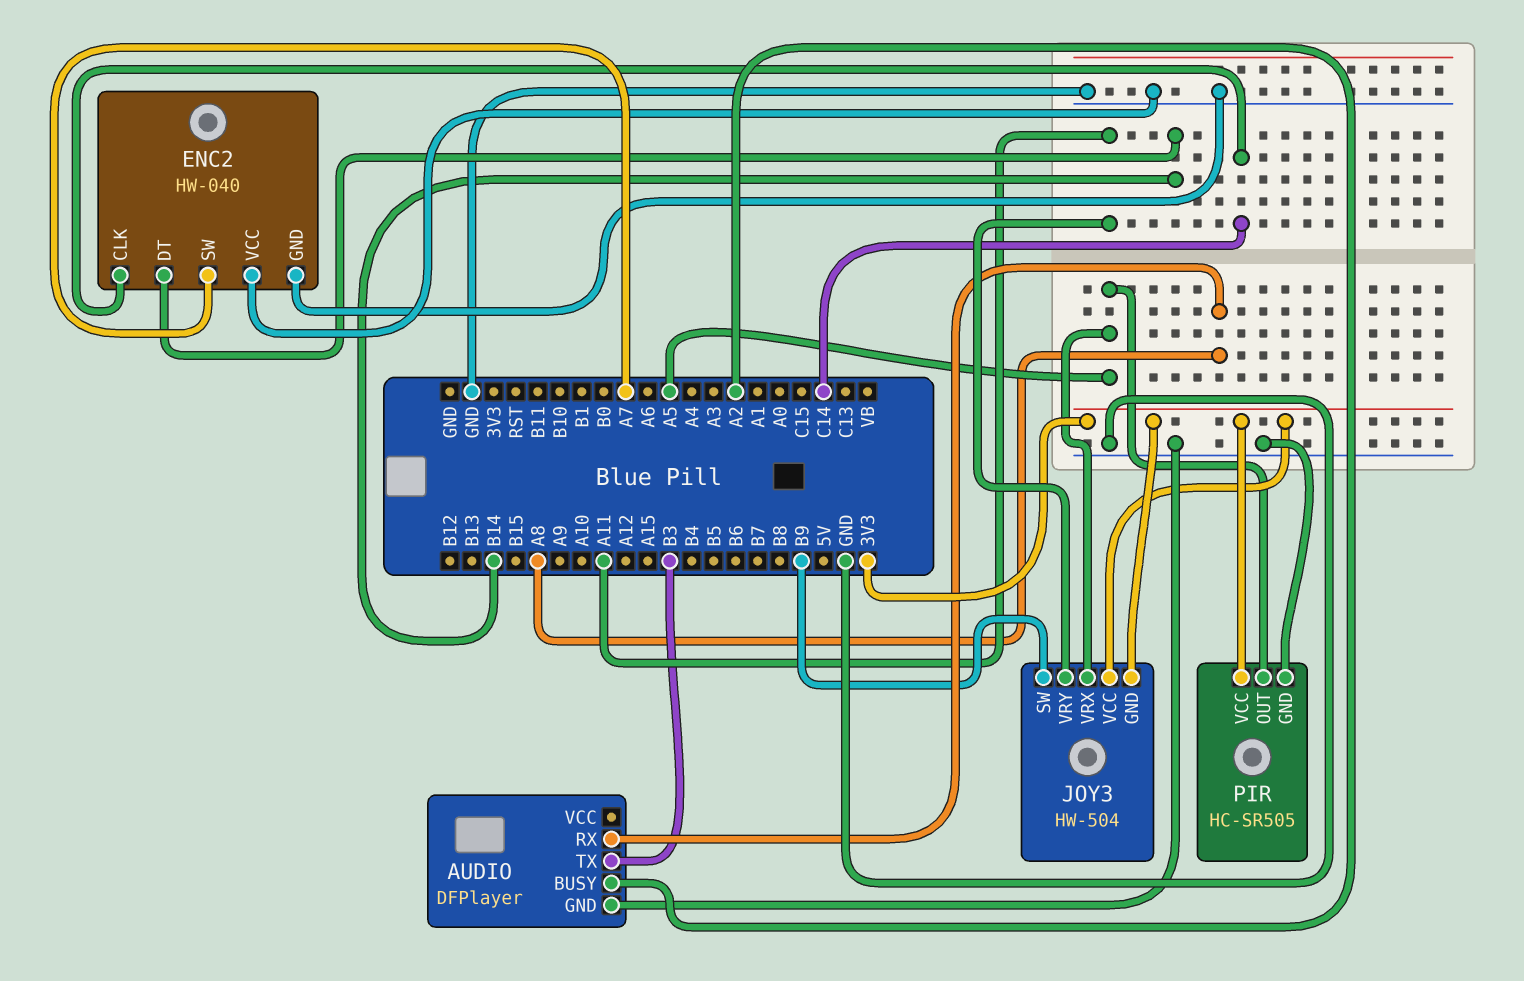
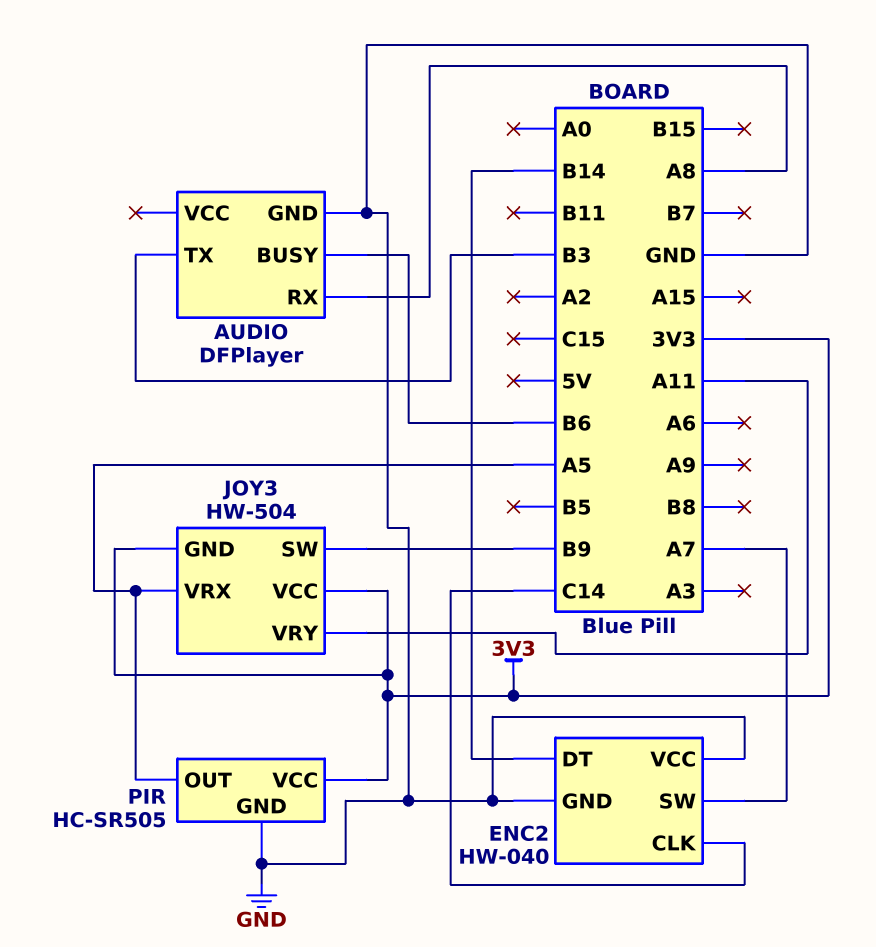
AUDIO pin BUSY: A2 -> B6

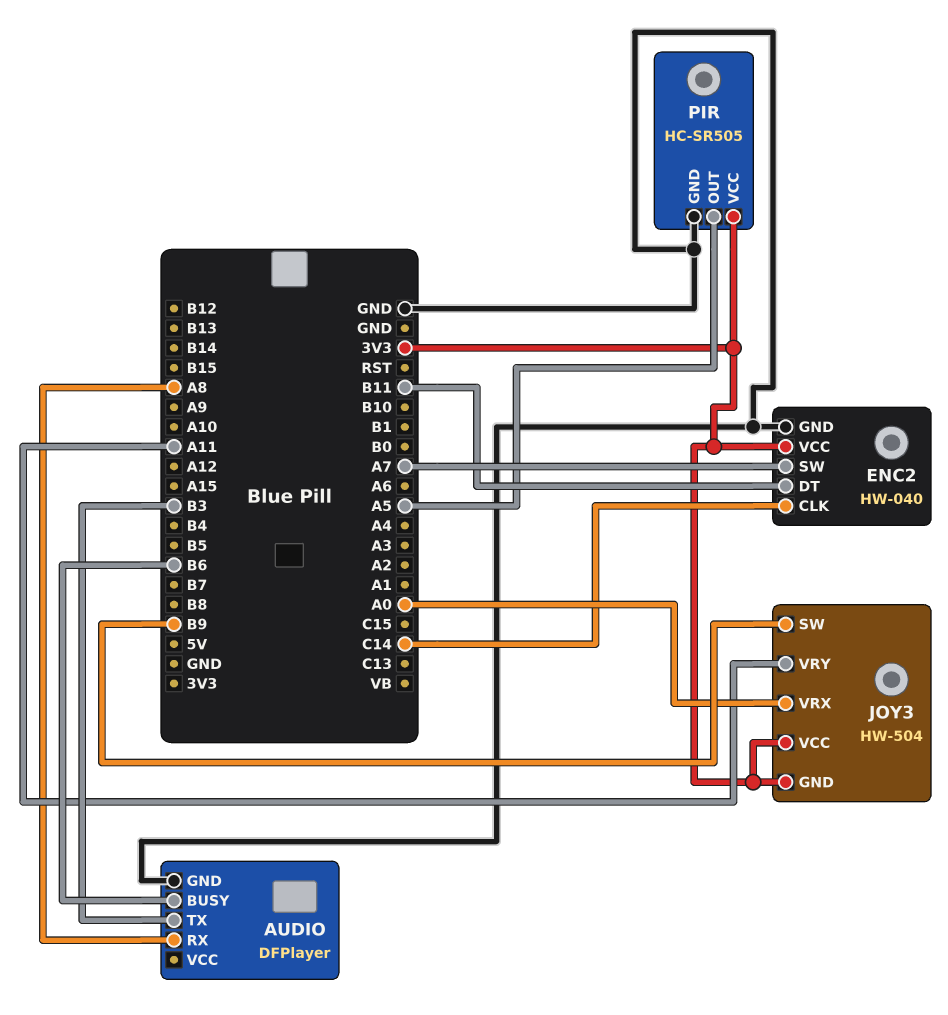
ENC2 pin DT: B14 -> B11
ENC2 pin VCC: GND -> 3V3
JOY3 pin VRX: A5 -> A0

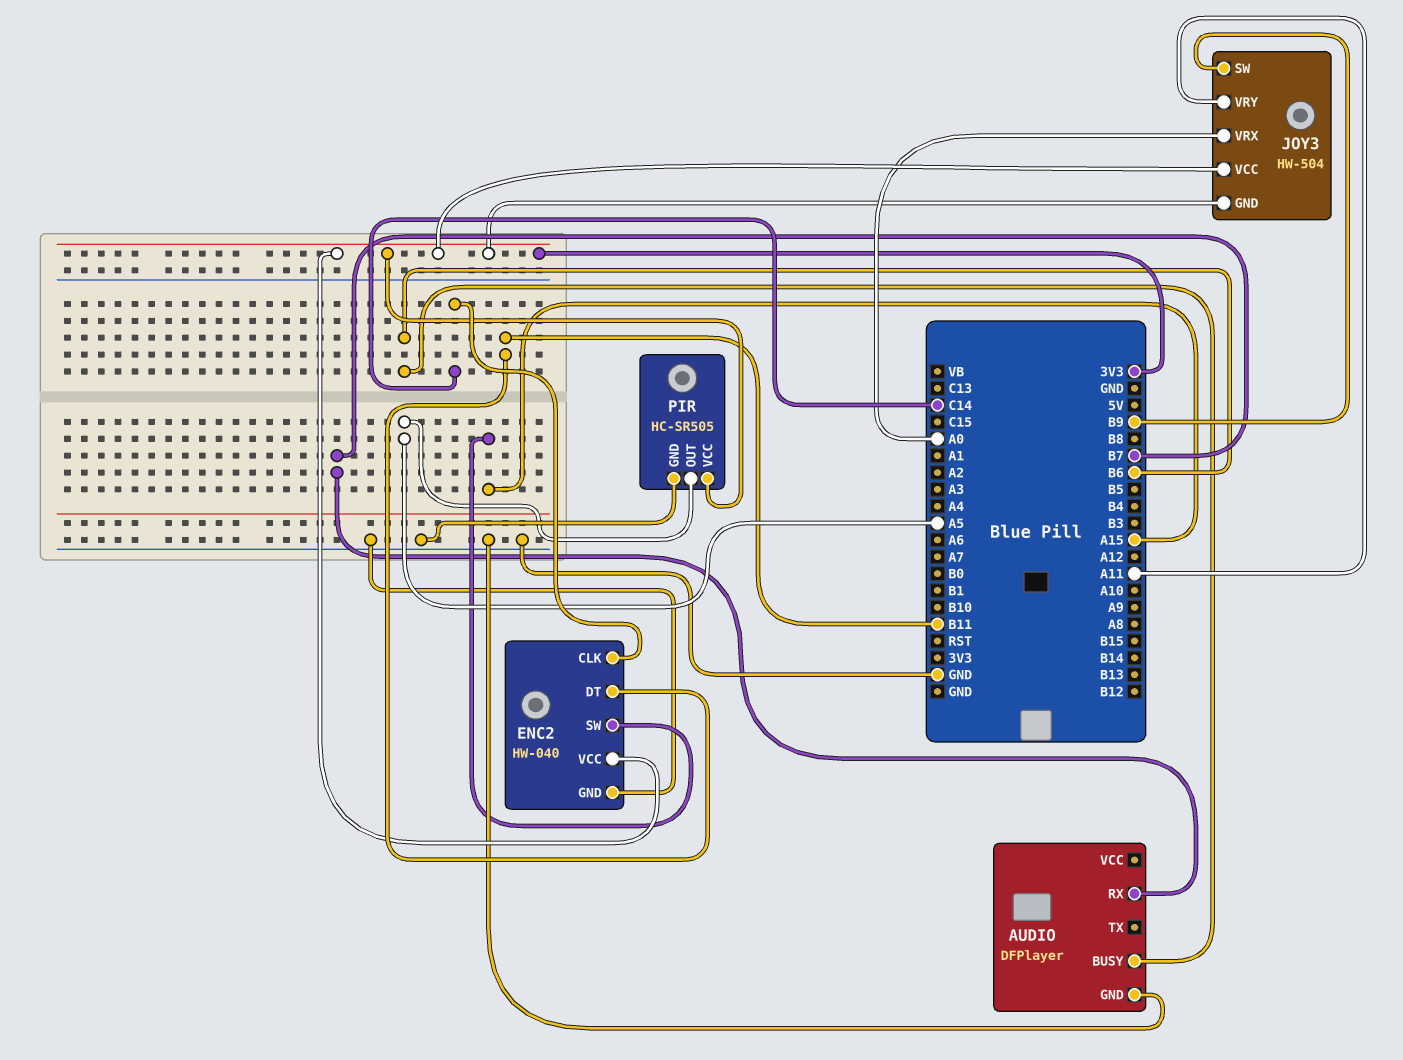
AUDIO pin RX: A8 -> B7
AUDIO pin TX: B3 -> none
ENC2 pin SW: A7 -> A15

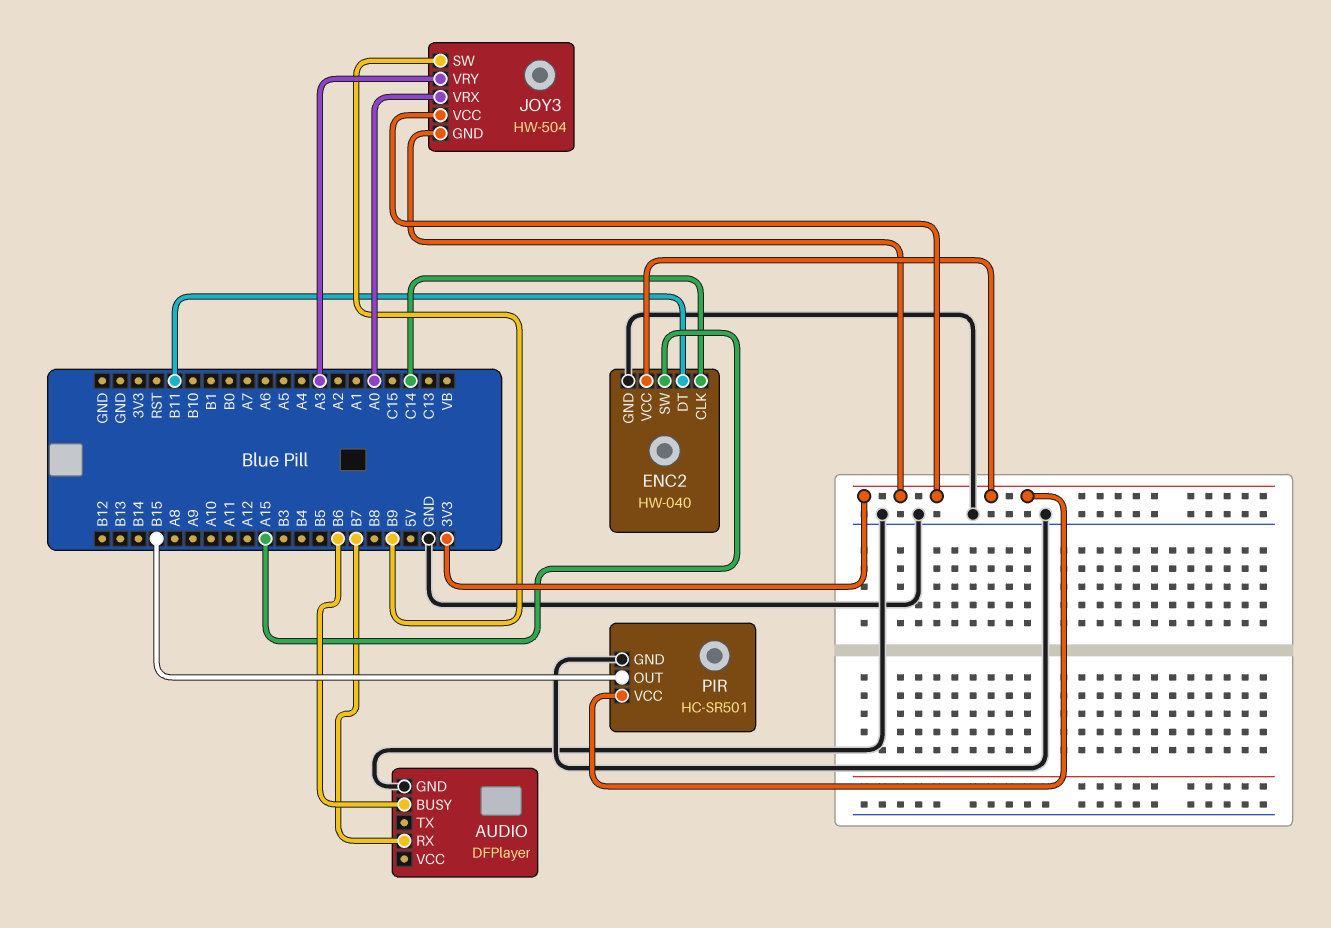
JOY3 pin VRY: A11 -> A3
PIR: HC-SR505 -> HC-SR501
PIR pin OUT: A5 -> B15

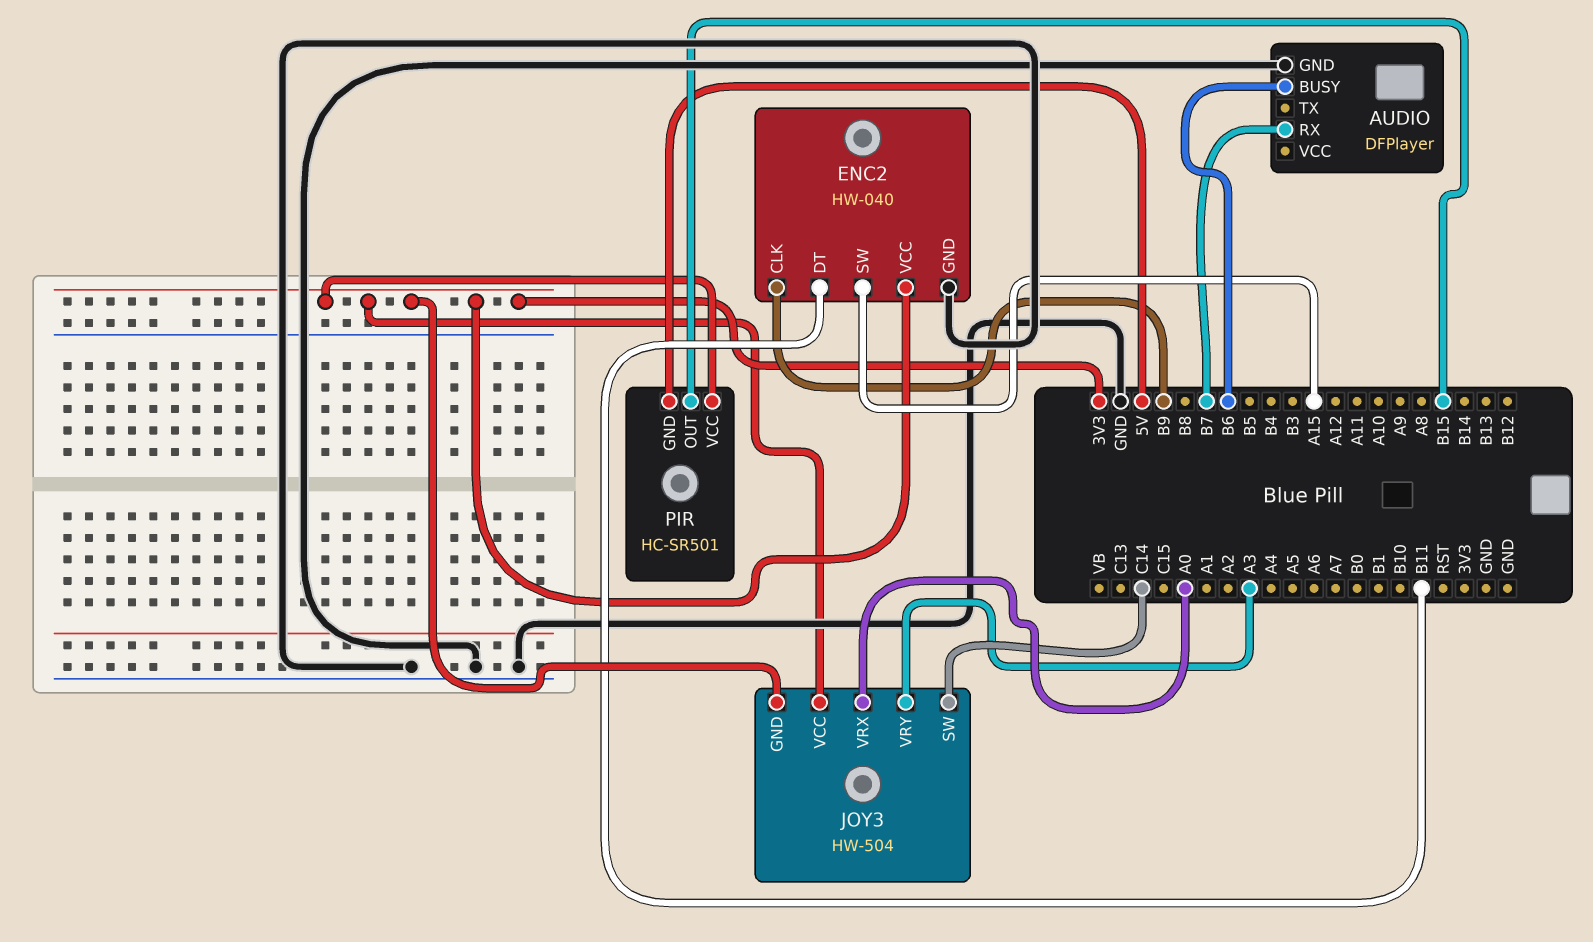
ENC2 pin CLK: C14 -> B9
JOY3 pin SW: B9 -> C14
PIR pin GND: GND -> 5V

